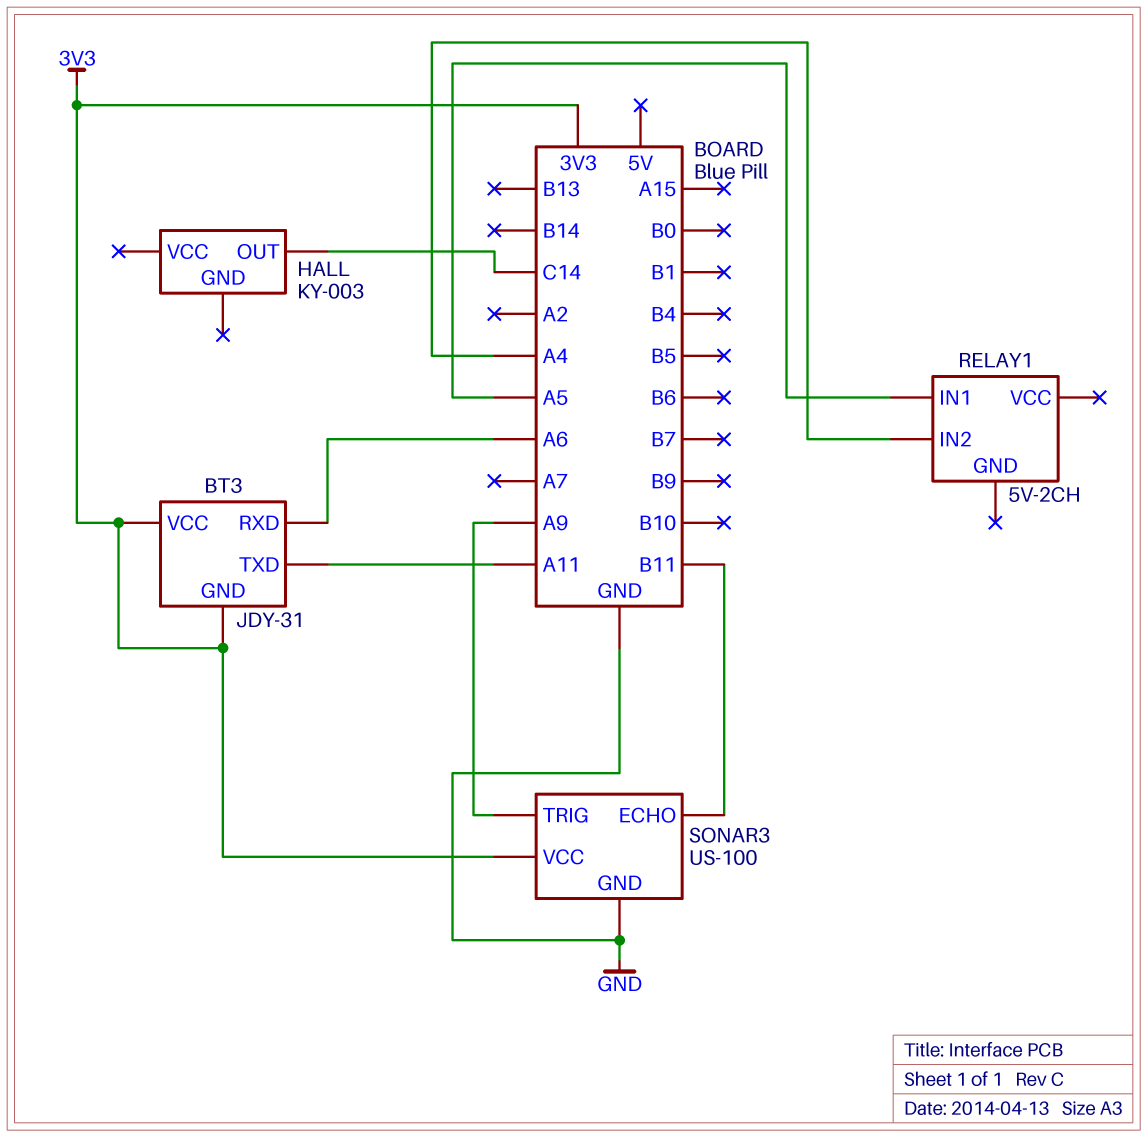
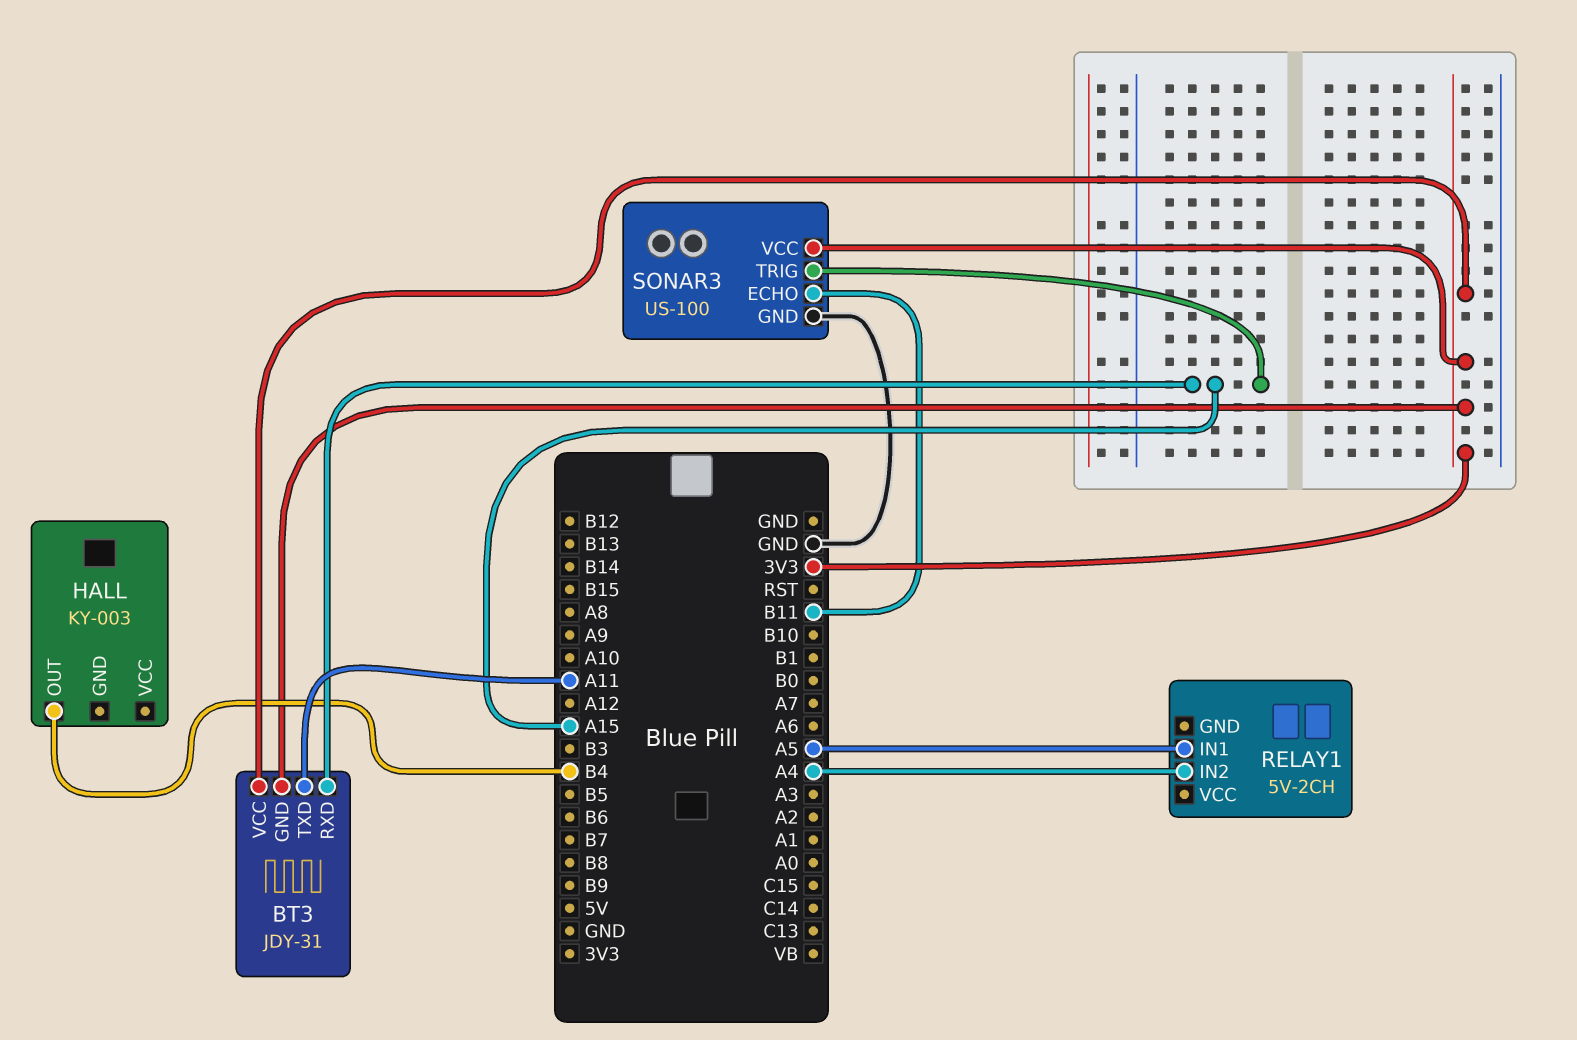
BT3 pin RXD: A6 -> A15
HALL pin OUT: C14 -> B4
SONAR3 pin TRIG: A9 -> A15

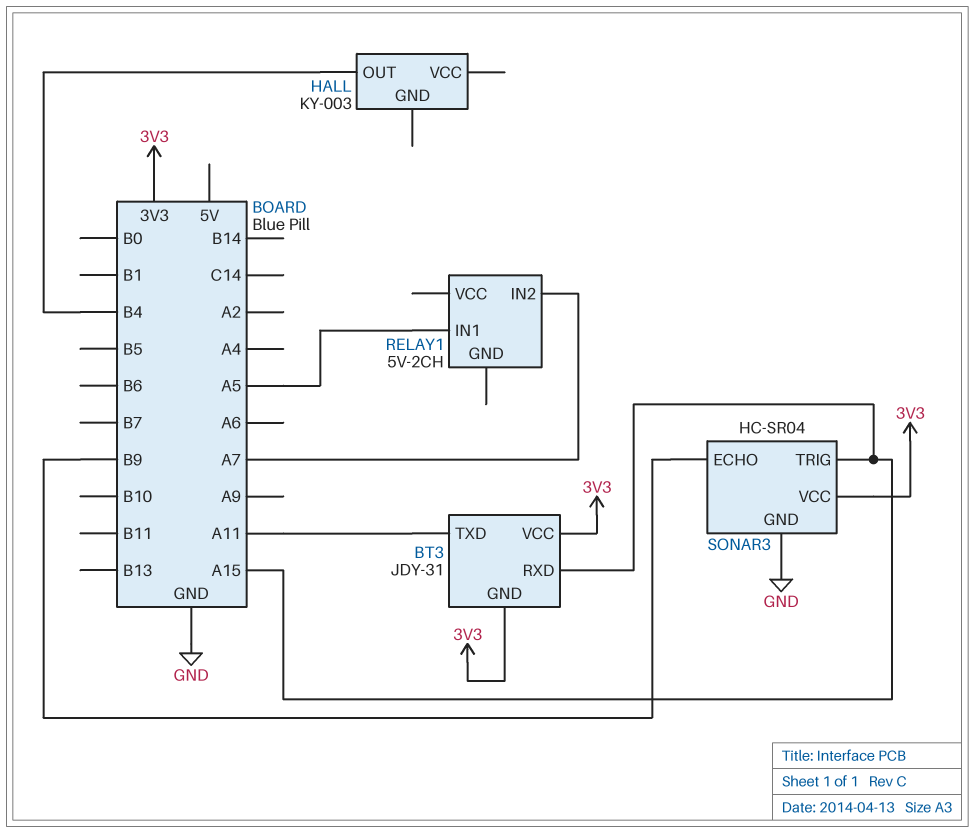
RELAY1 pin IN2: A4 -> A7
SONAR3: US-100 -> HC-SR04
SONAR3 pin ECHO: B11 -> B9

